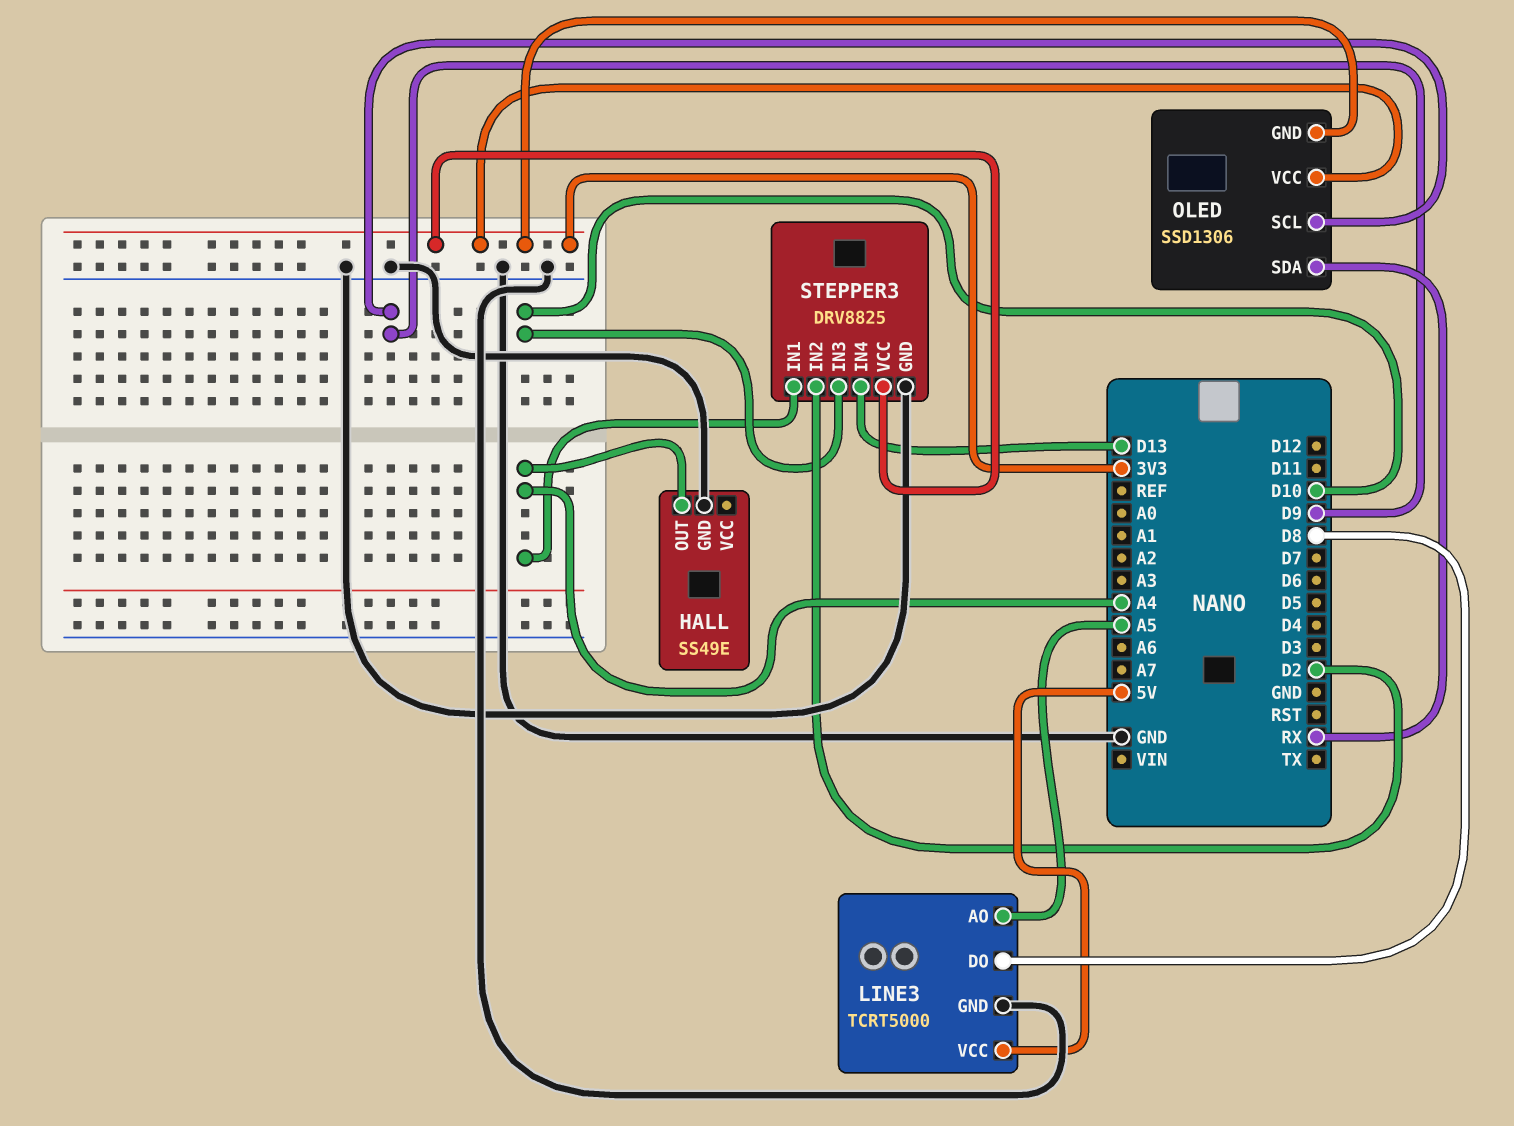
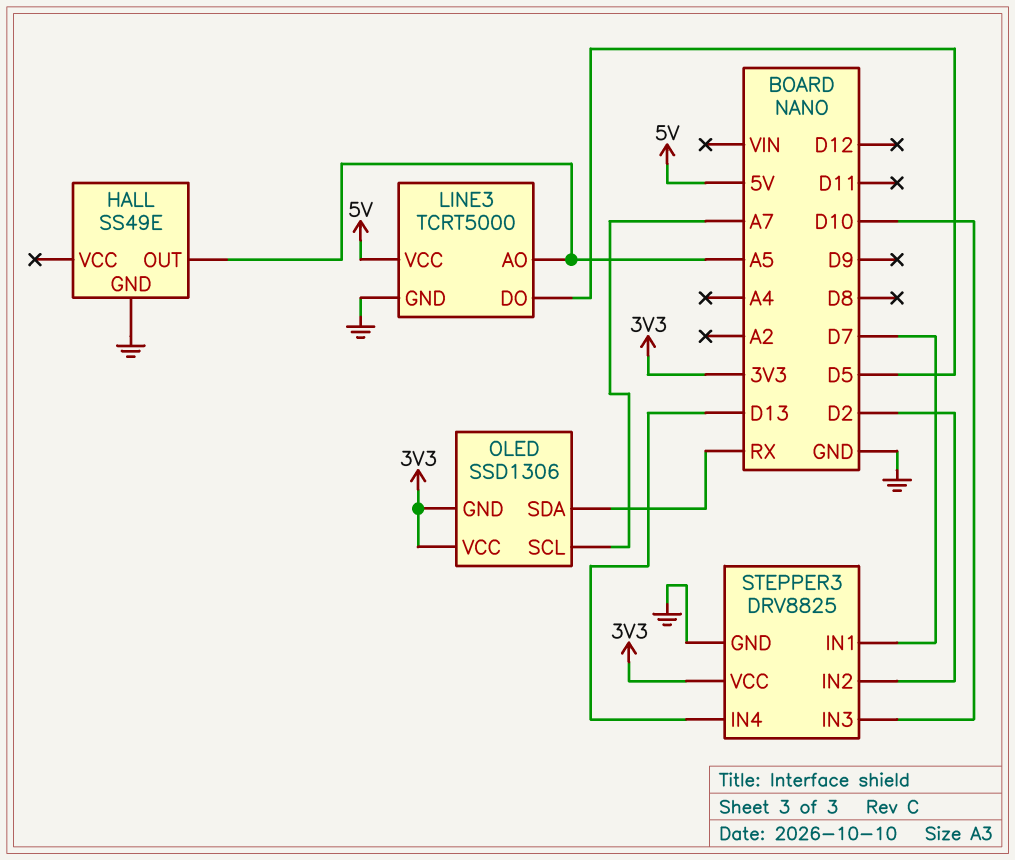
HALL pin OUT: A4 -> A5
LINE3 pin DO: D8 -> D5
OLED pin SCL: D9 -> A7
STEPPER3 pin IN1: A4 -> D7

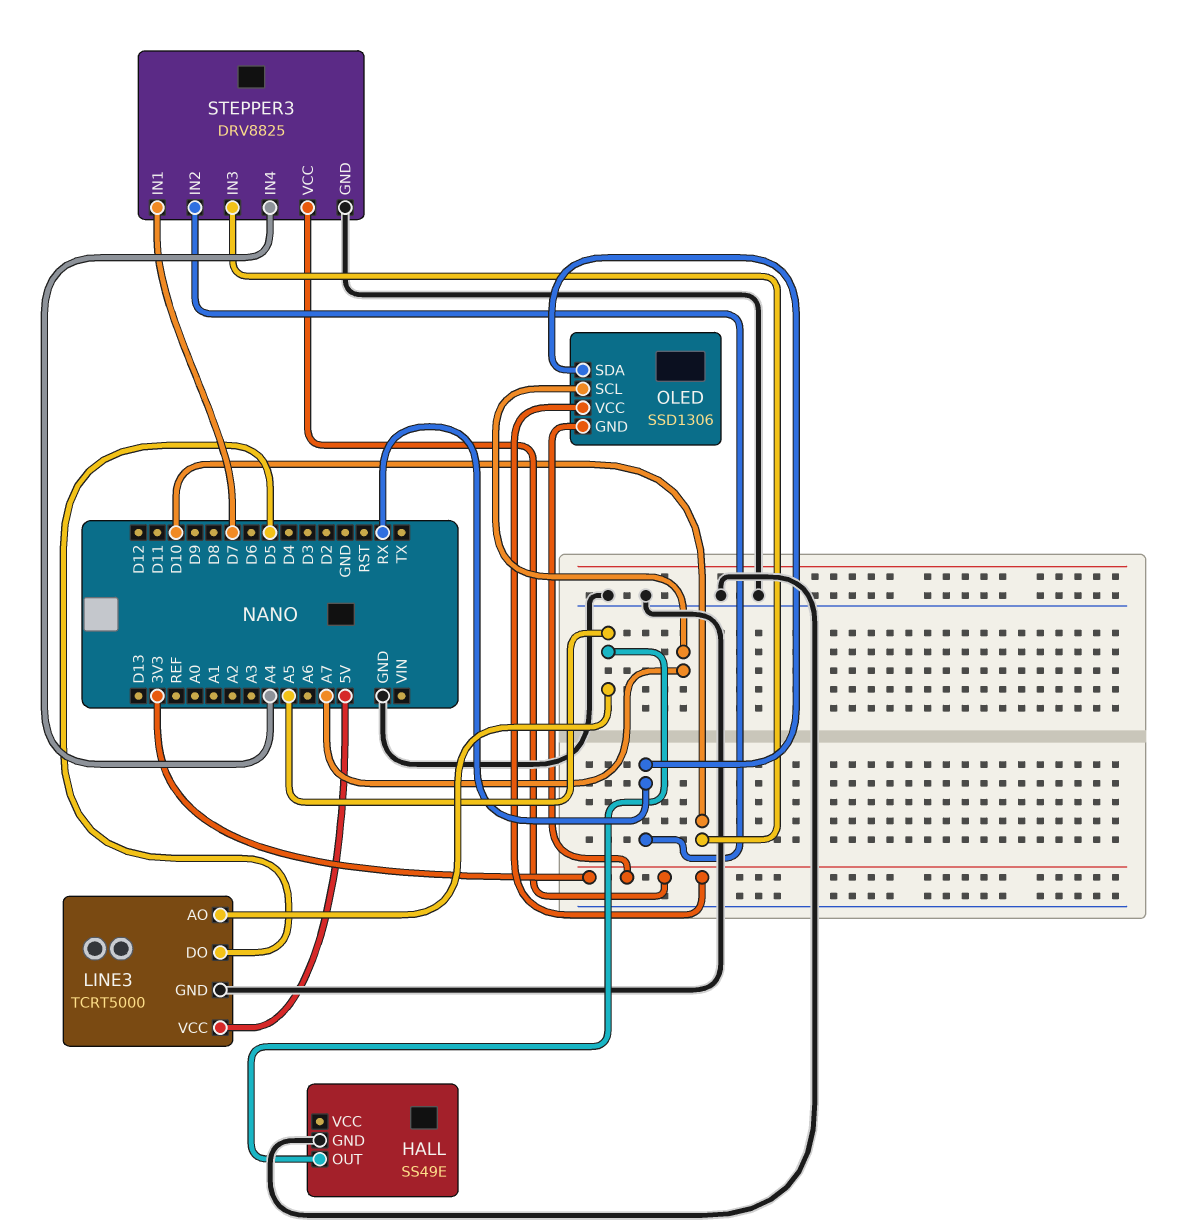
STEPPER3 pin IN2: D2 -> RX
STEPPER3 pin IN4: D13 -> A4

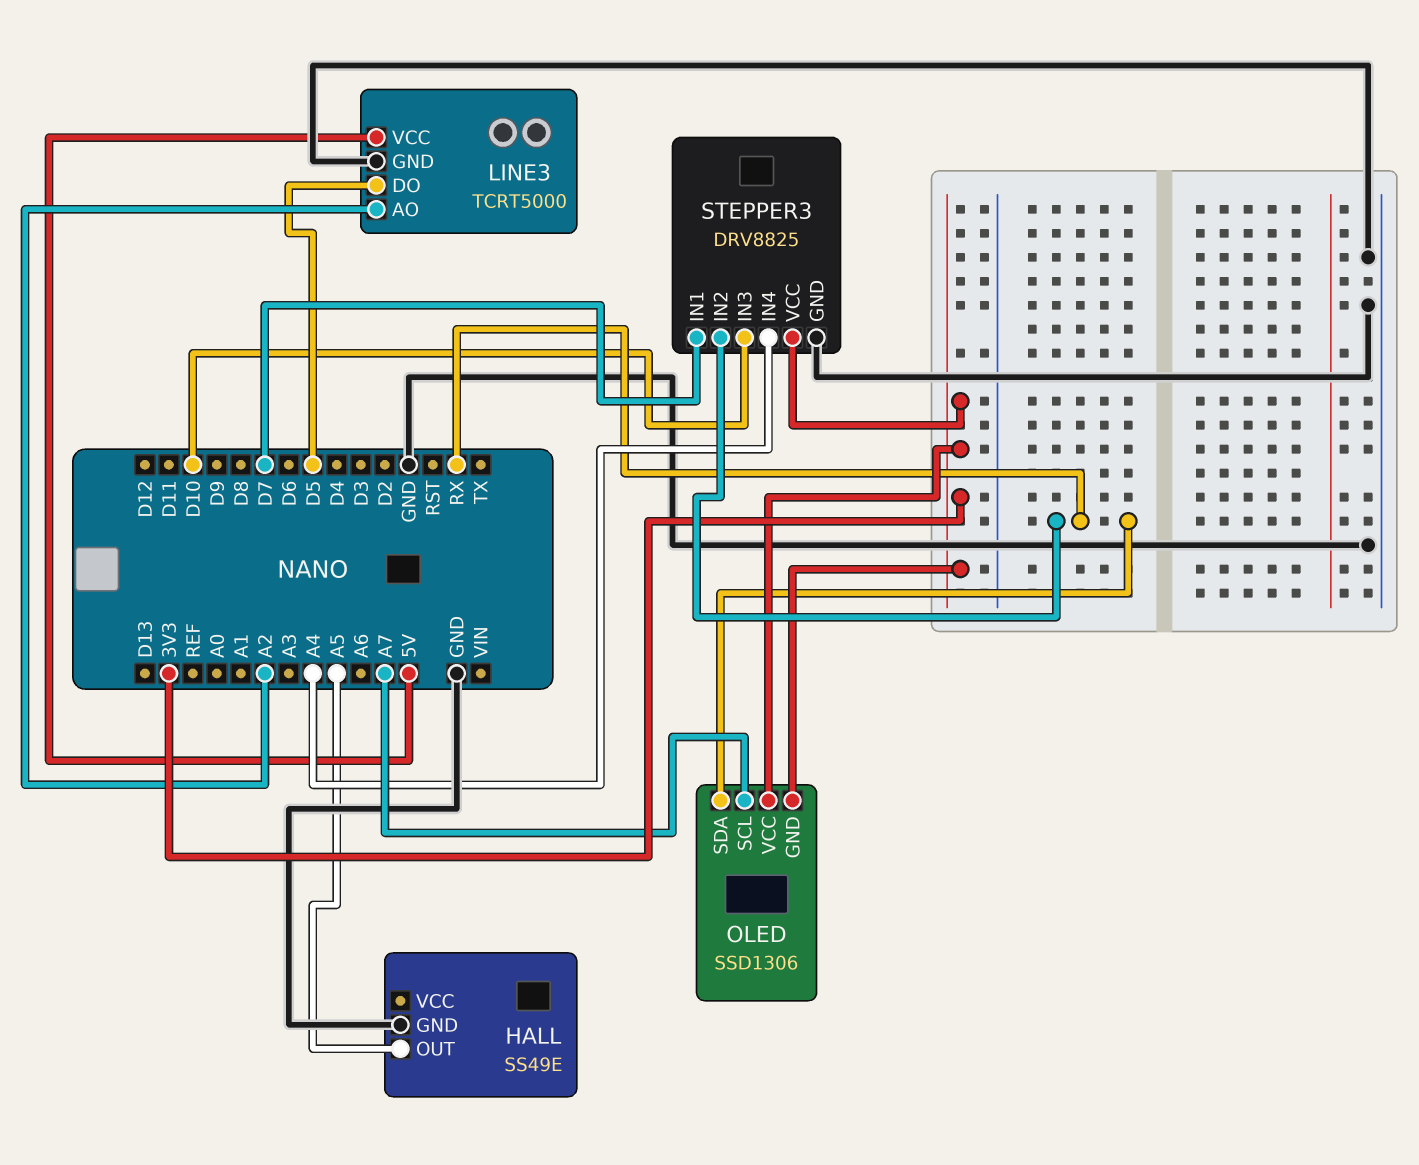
LINE3 pin AO: A5 -> A2

